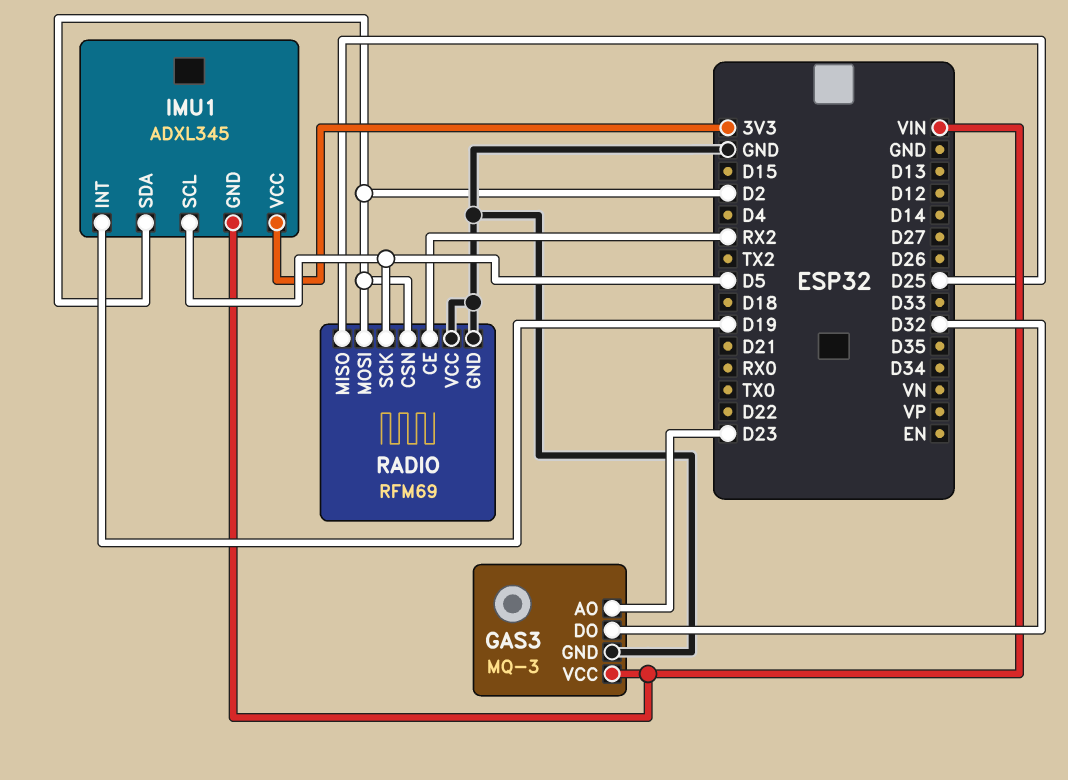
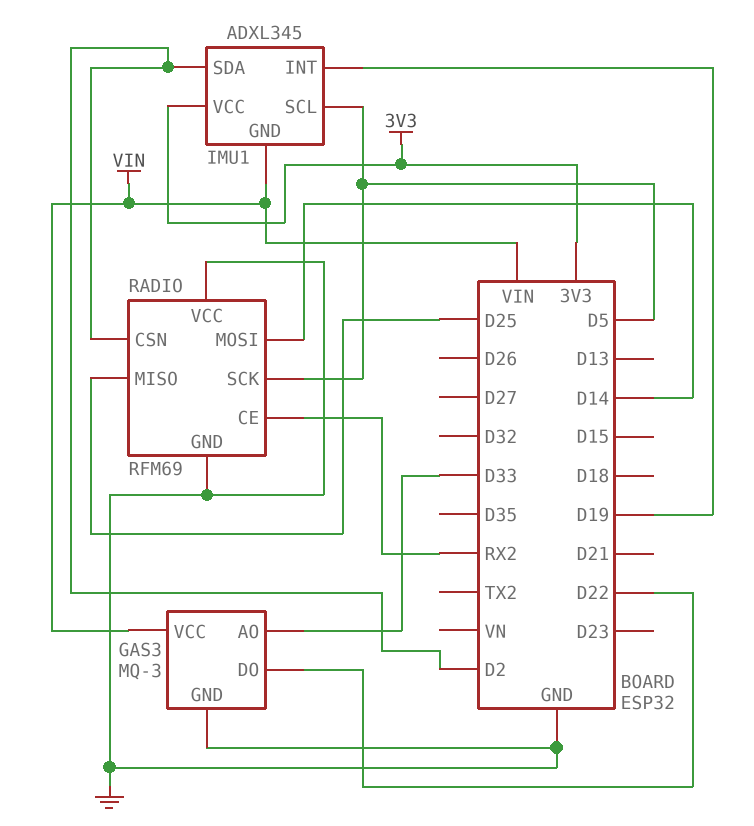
GAS3 pin AO: D23 -> D33
GAS3 pin DO: D32 -> D22
RADIO pin MOSI: D2 -> D14

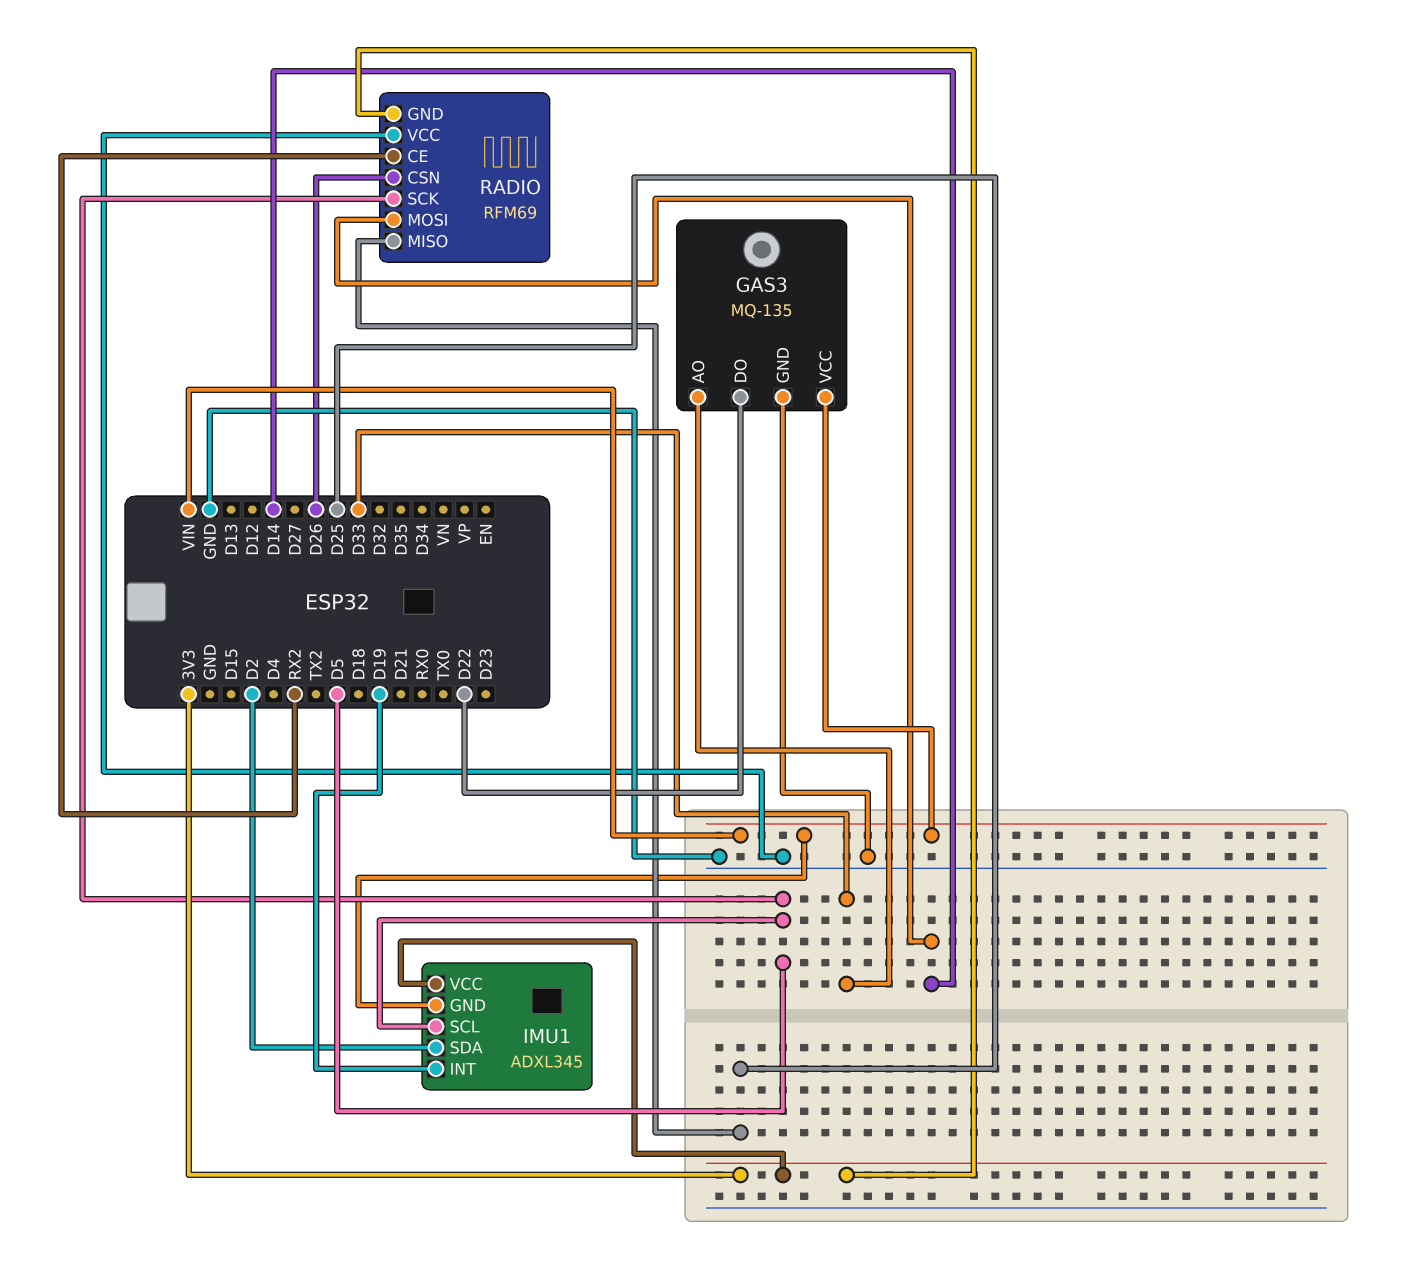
GAS3: MQ-3 -> MQ-135
RADIO pin CSN: D2 -> D26
RADIO pin GND: GND -> 3V3

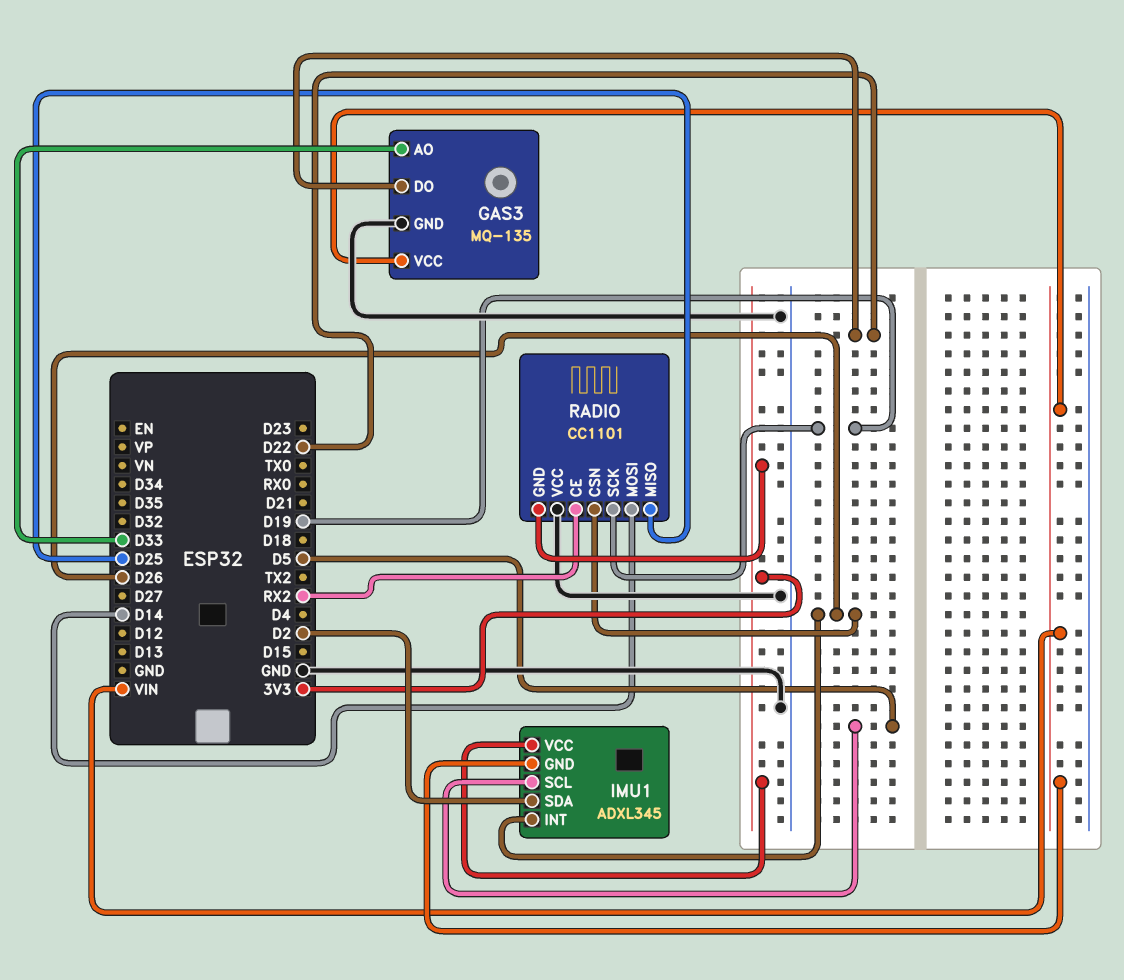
IMU1 pin INT: D19 -> D26
RADIO: RFM69 -> CC1101
RADIO pin SCK: D5 -> D19

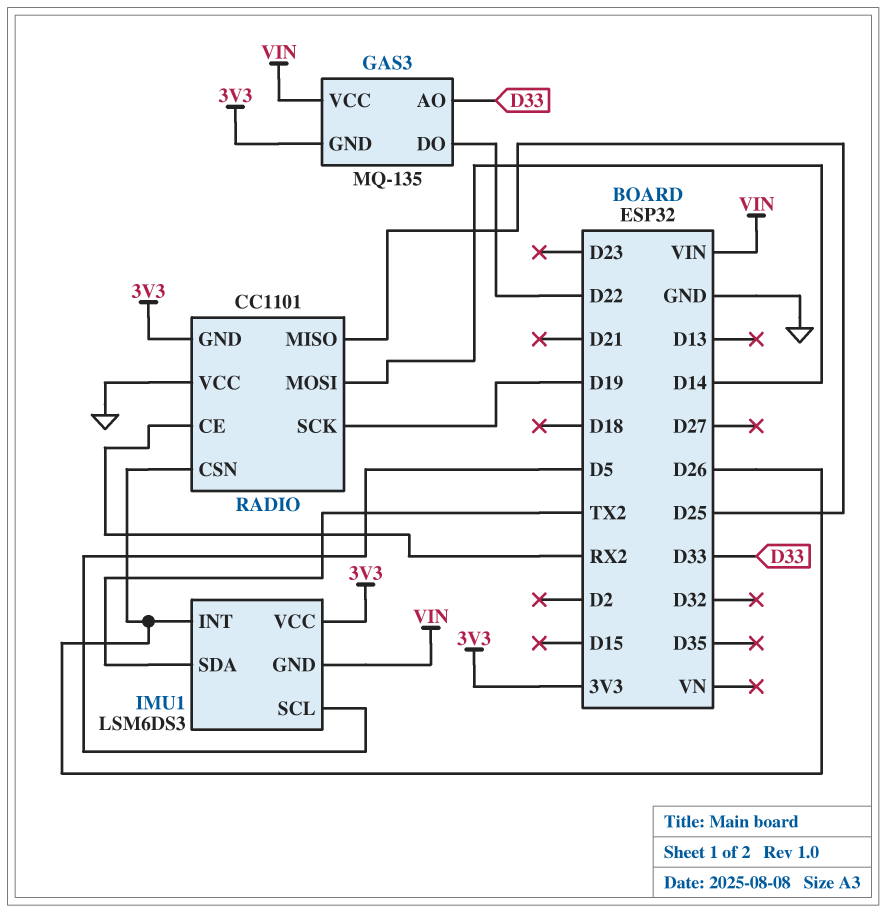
GAS3 pin GND: GND -> 3V3
IMU1: ADXL345 -> LSM6DS3
IMU1 pin SDA: D2 -> TX2

